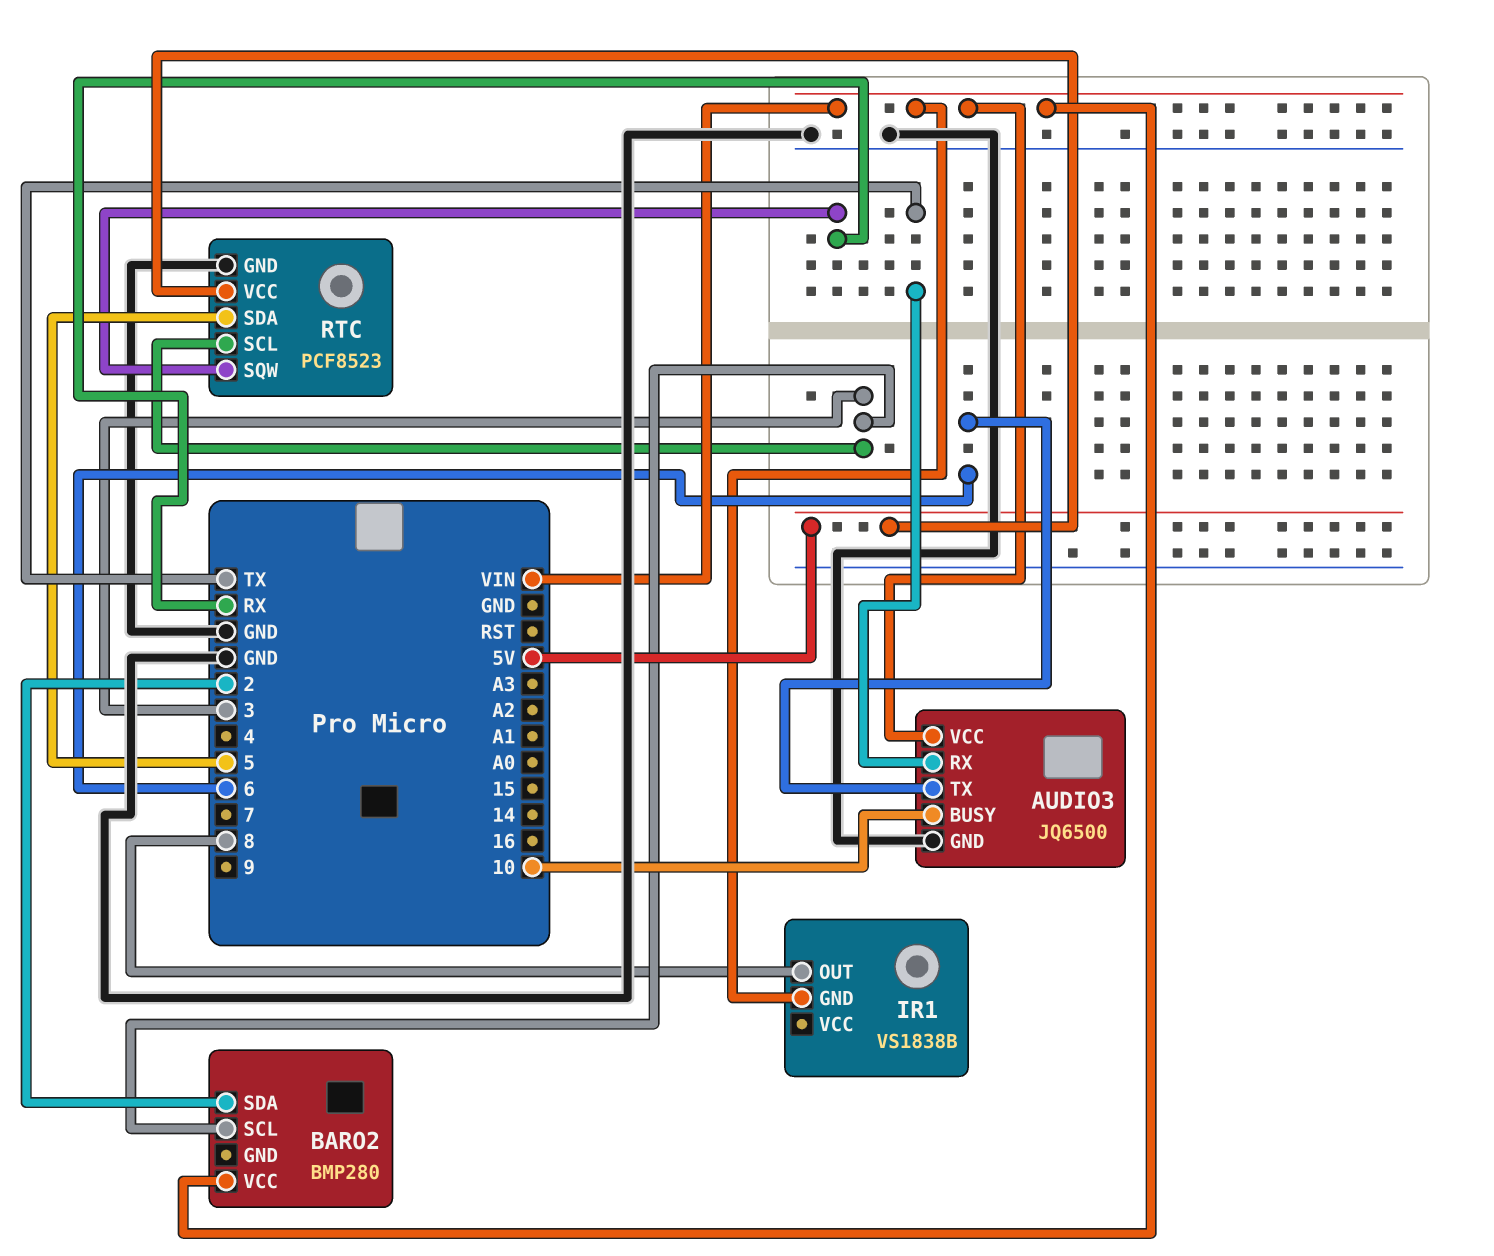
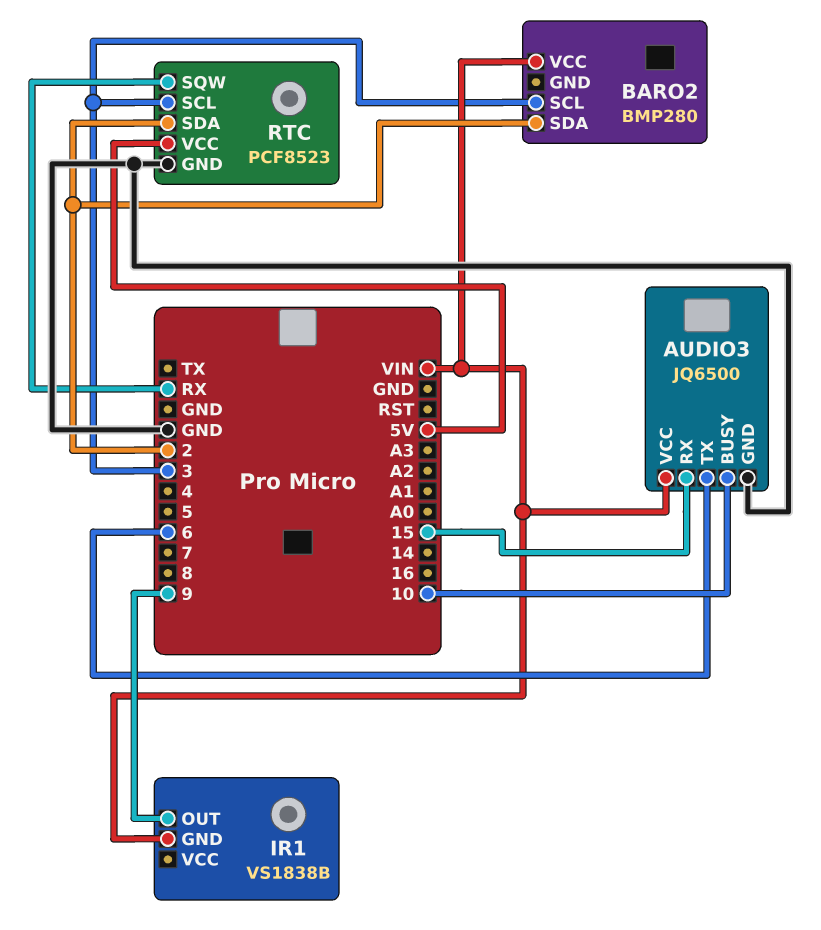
AUDIO3 pin RX: TX -> 15
IR1 pin OUT: 8 -> 9
RTC pin SDA: 5 -> 2

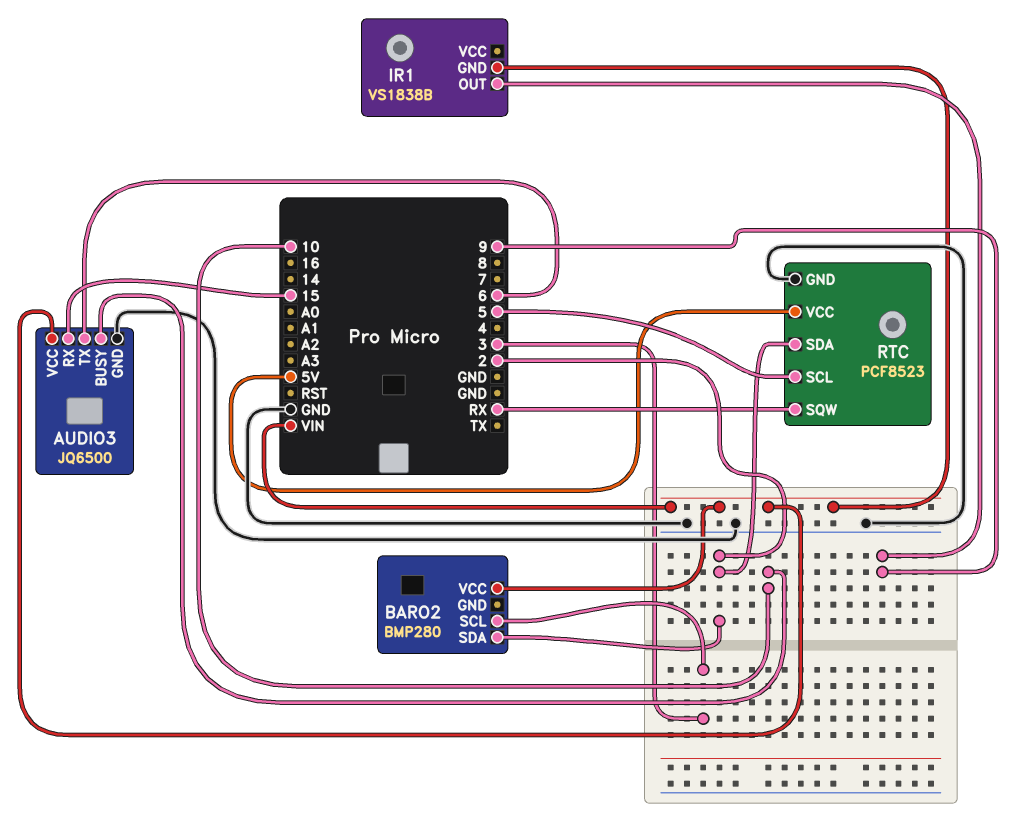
RTC pin SCL: 3 -> 5

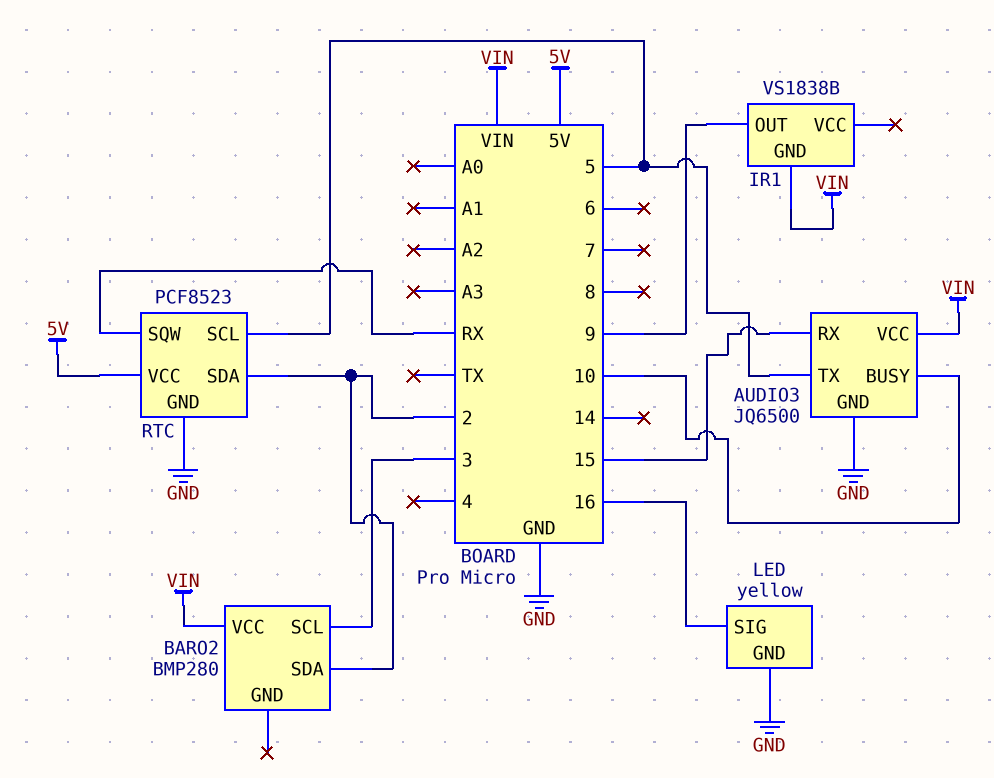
AUDIO3 pin TX: 6 -> 5
LED: none -> yellow
LED pin GND: none -> GND
LED pin SIG: none -> 16

